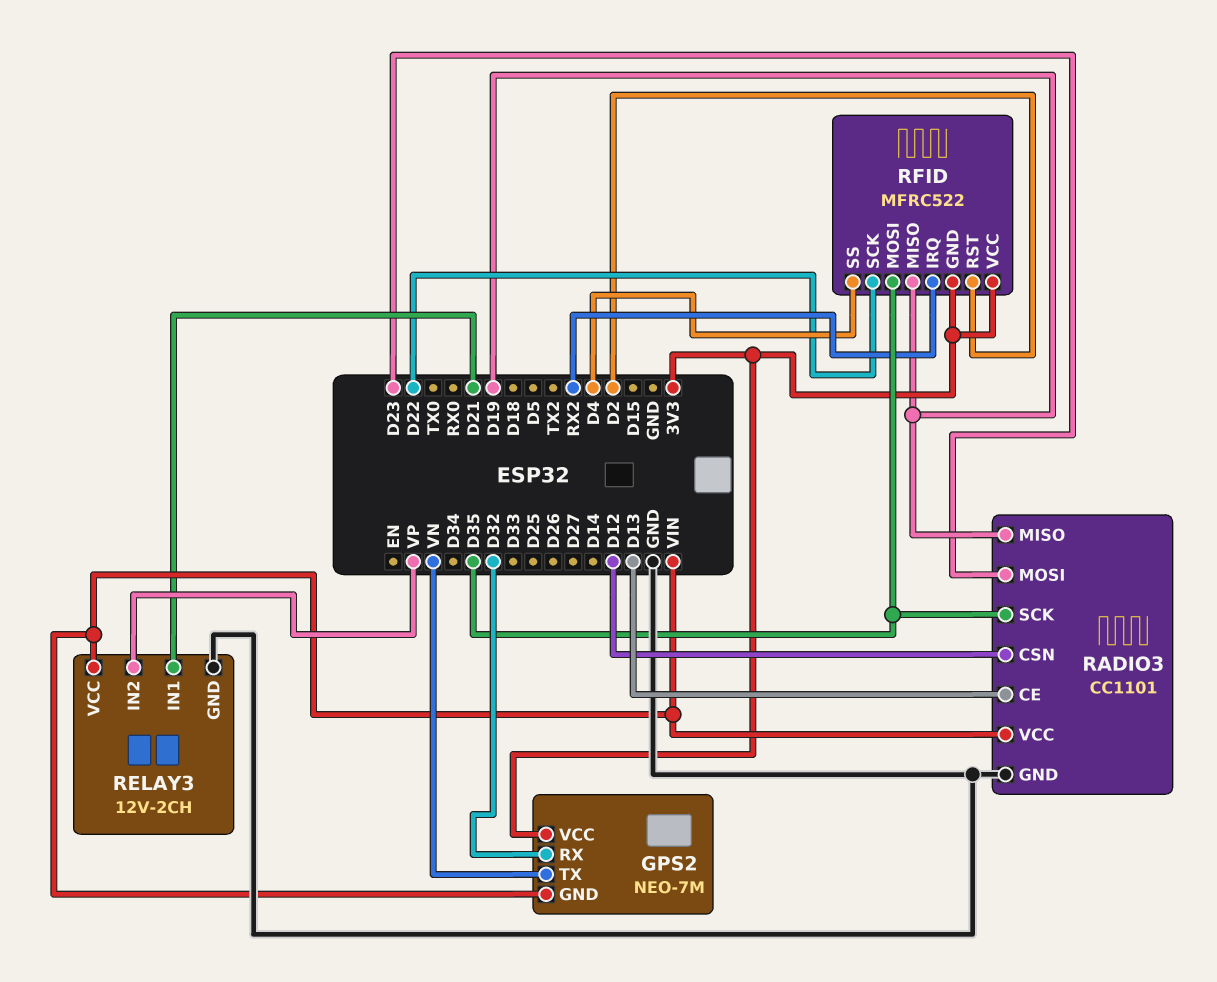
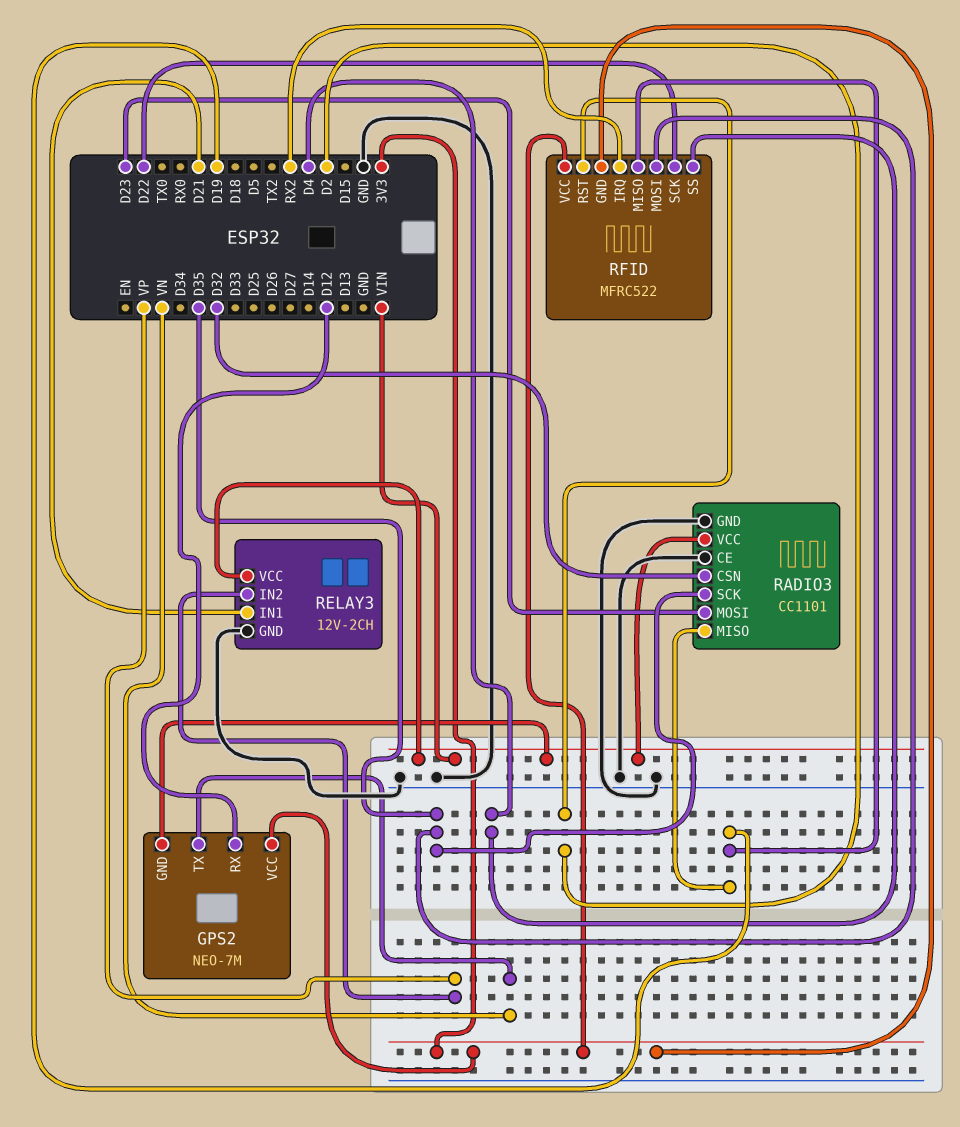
GPS2 pin RX: D32 -> D12
RADIO3 pin CE: D13 -> GND
RADIO3 pin CSN: D12 -> D32

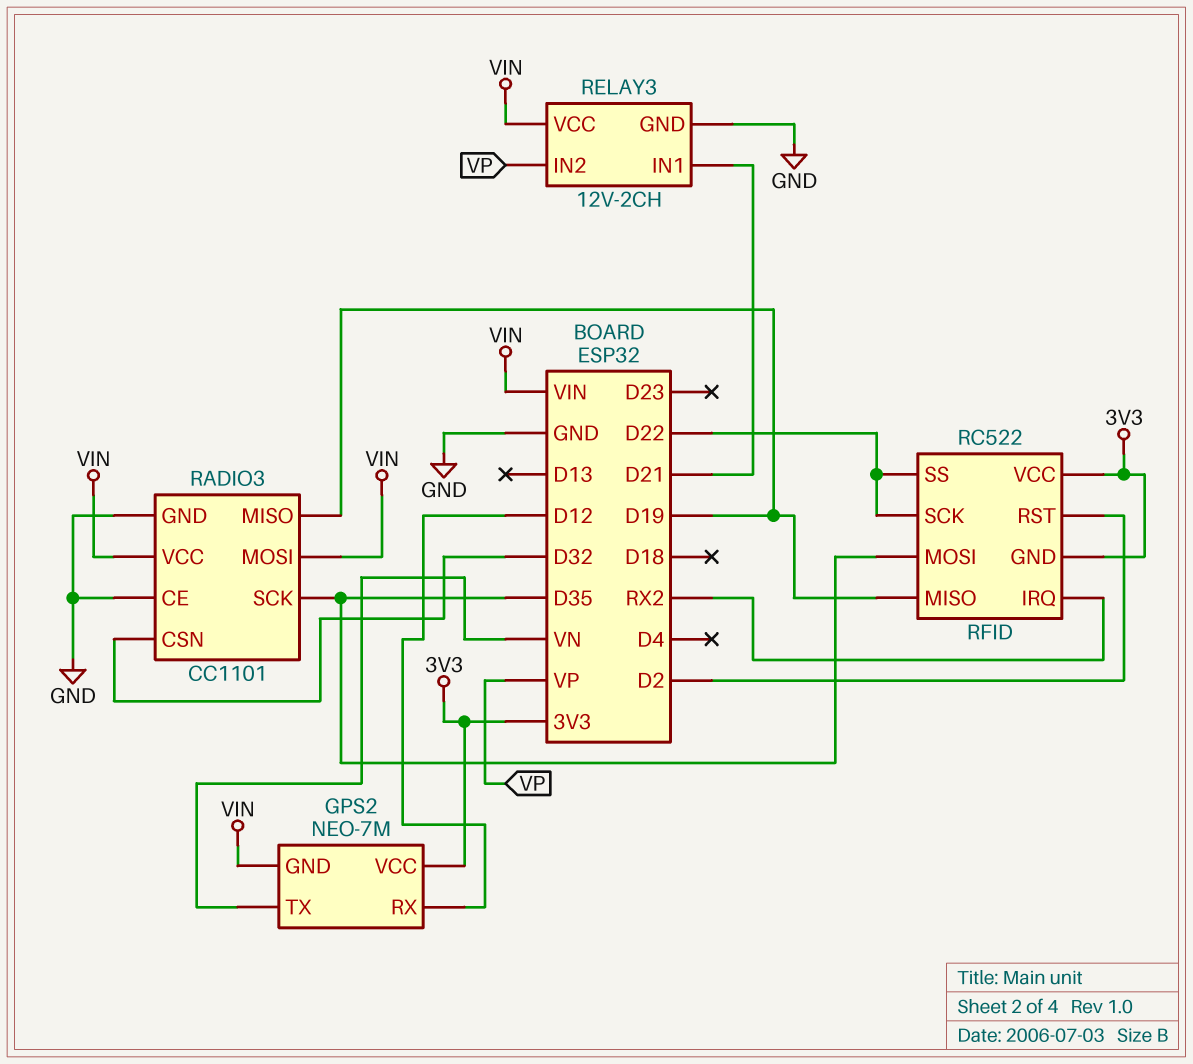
RADIO3 pin MOSI: D23 -> VIN
RFID: MFRC522 -> RC522
RFID pin SS: D4 -> D22

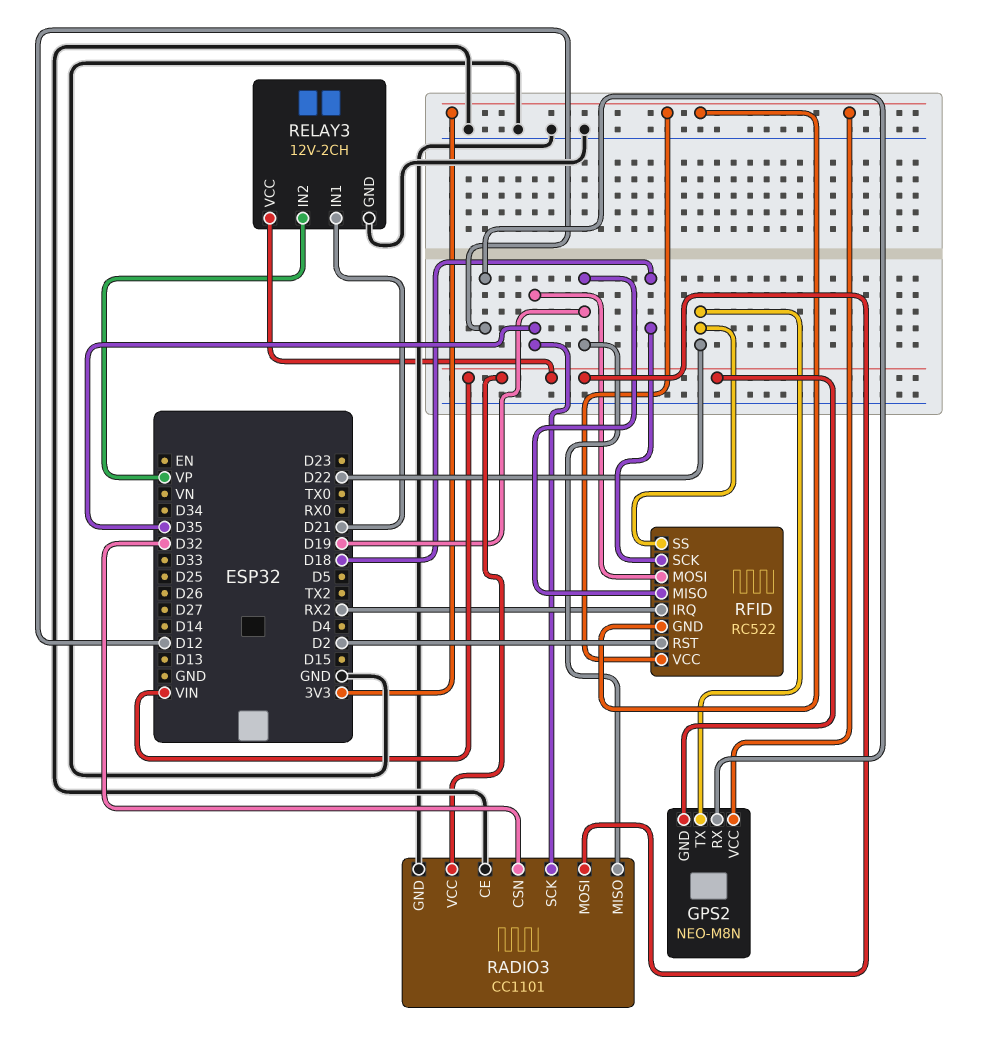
GPS2: NEO-7M -> NEO-M8N
GPS2 pin TX: VN -> D22
RFID pin SCK: D22 -> D18

